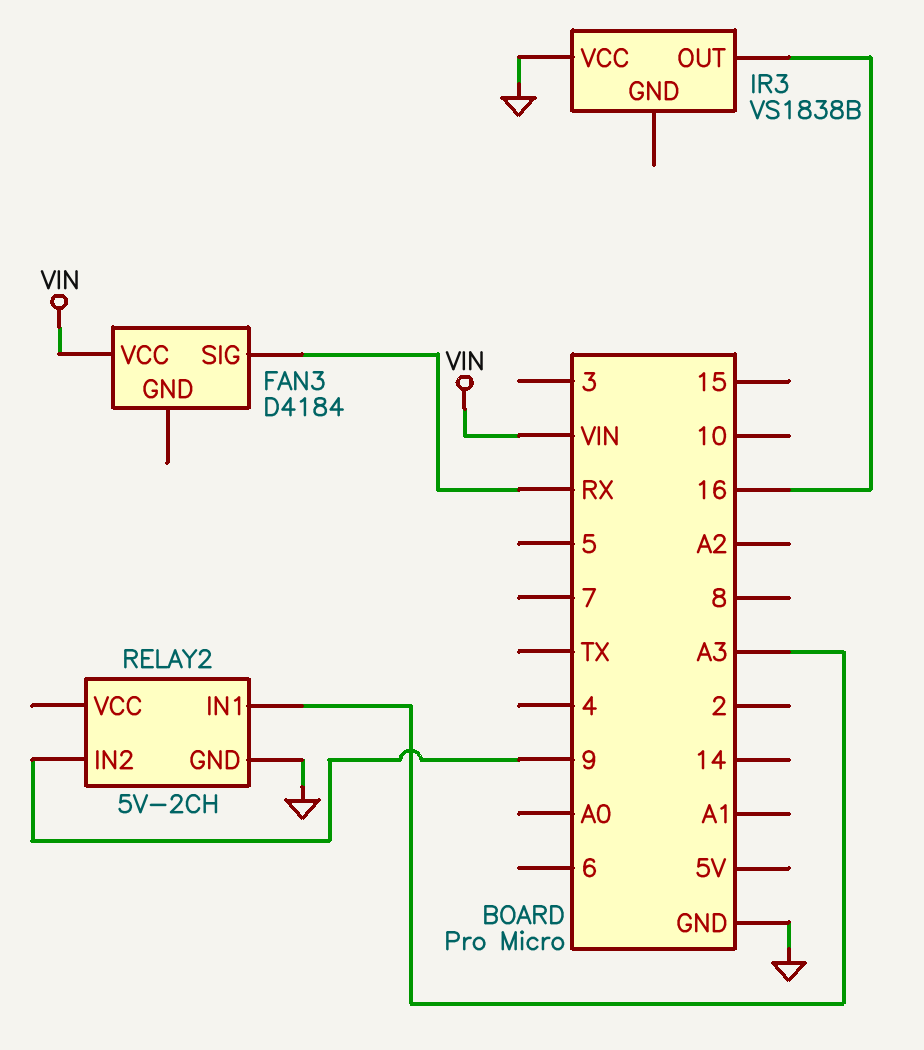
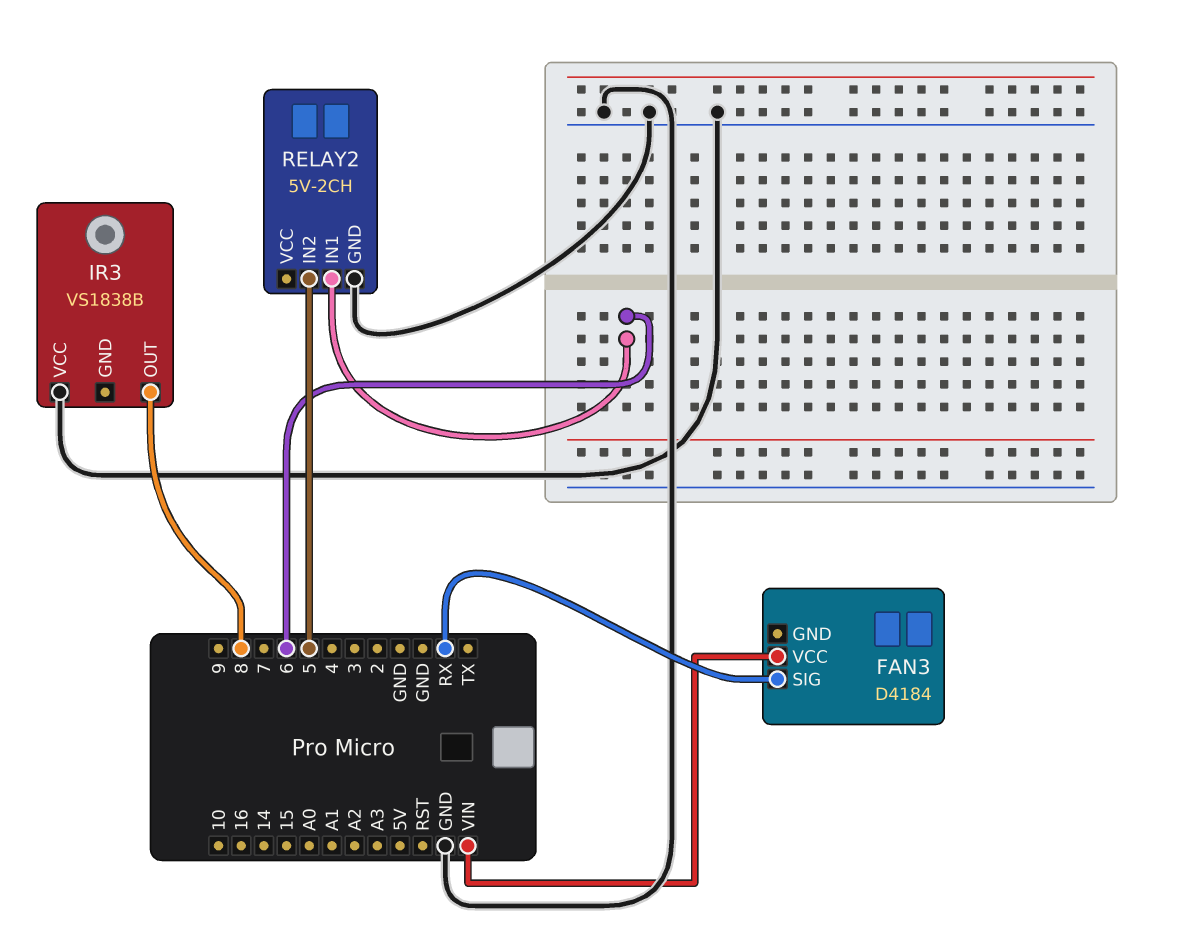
IR3 pin OUT: 16 -> 8
RELAY2 pin IN1: A3 -> 6
RELAY2 pin IN2: 9 -> 5

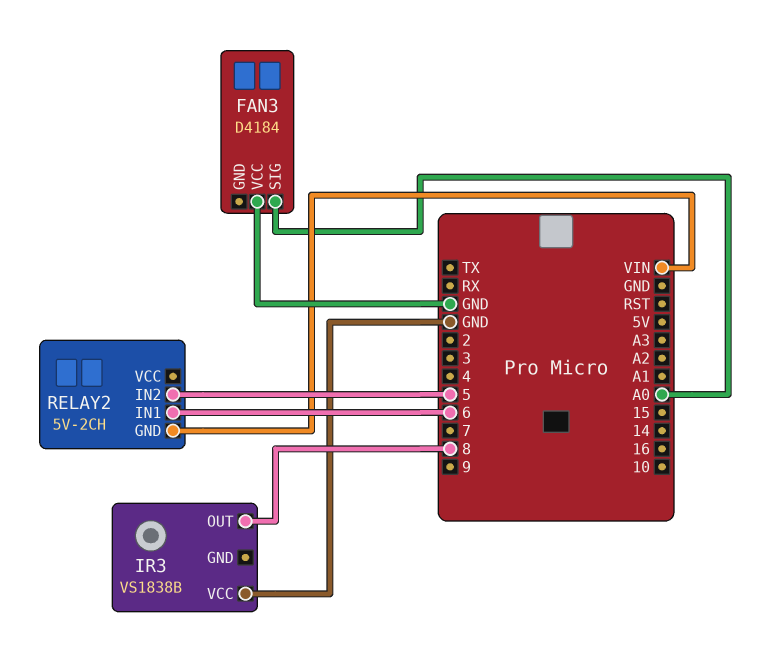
FAN3 pin SIG: RX -> A0
FAN3 pin VCC: VIN -> GND
RELAY2 pin GND: GND -> VIN

